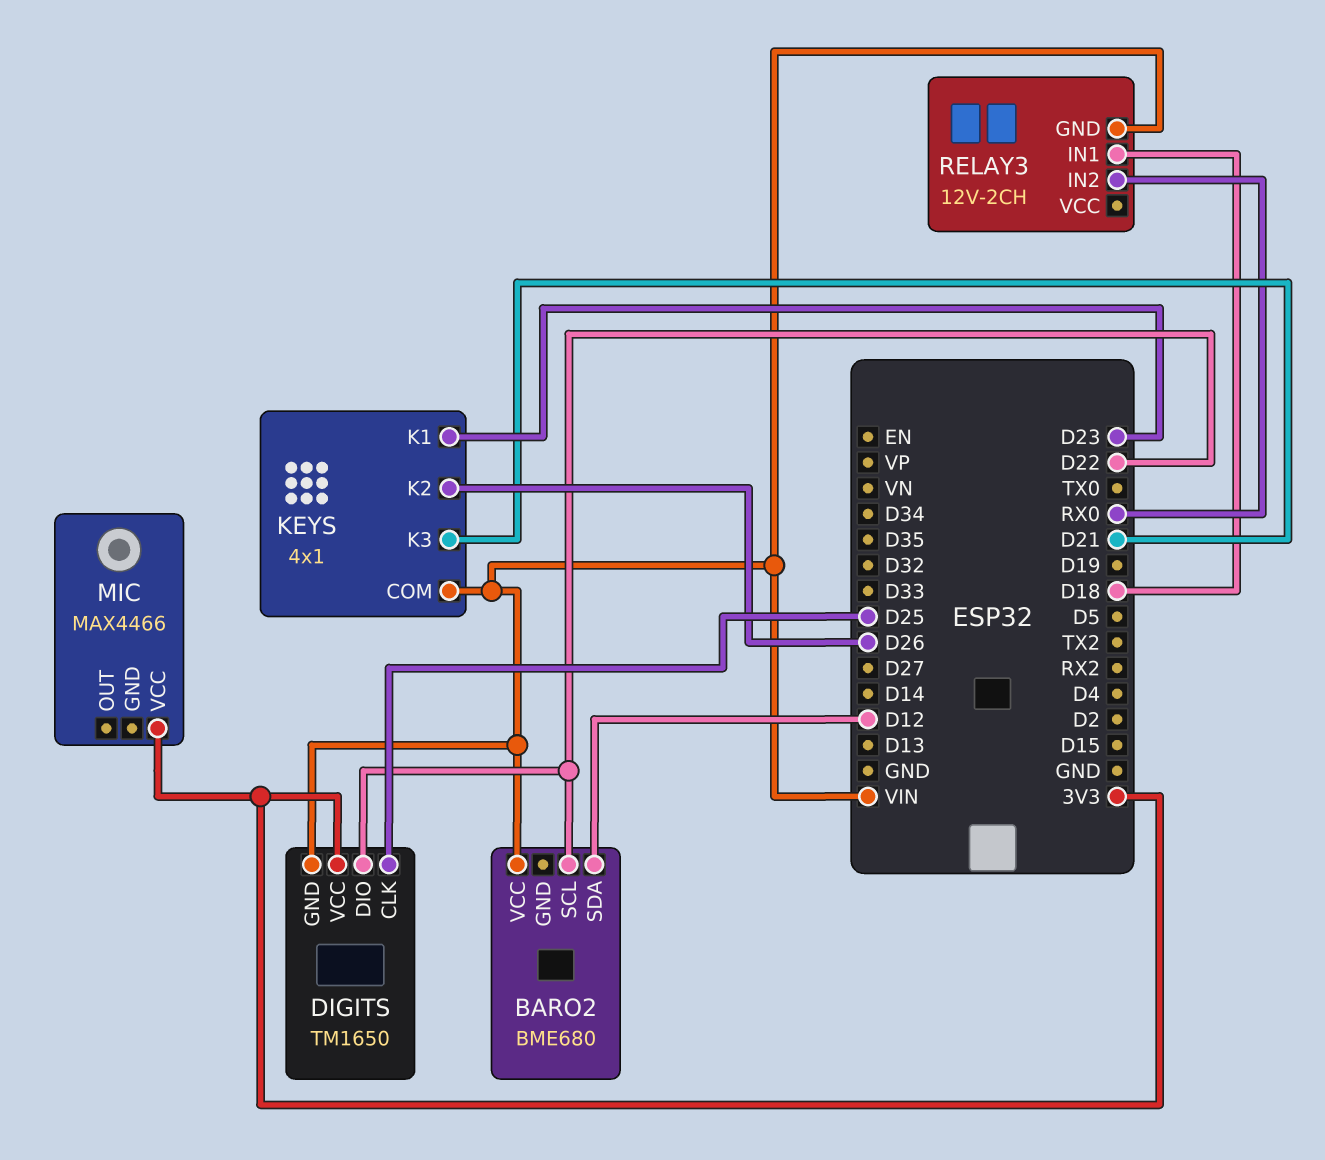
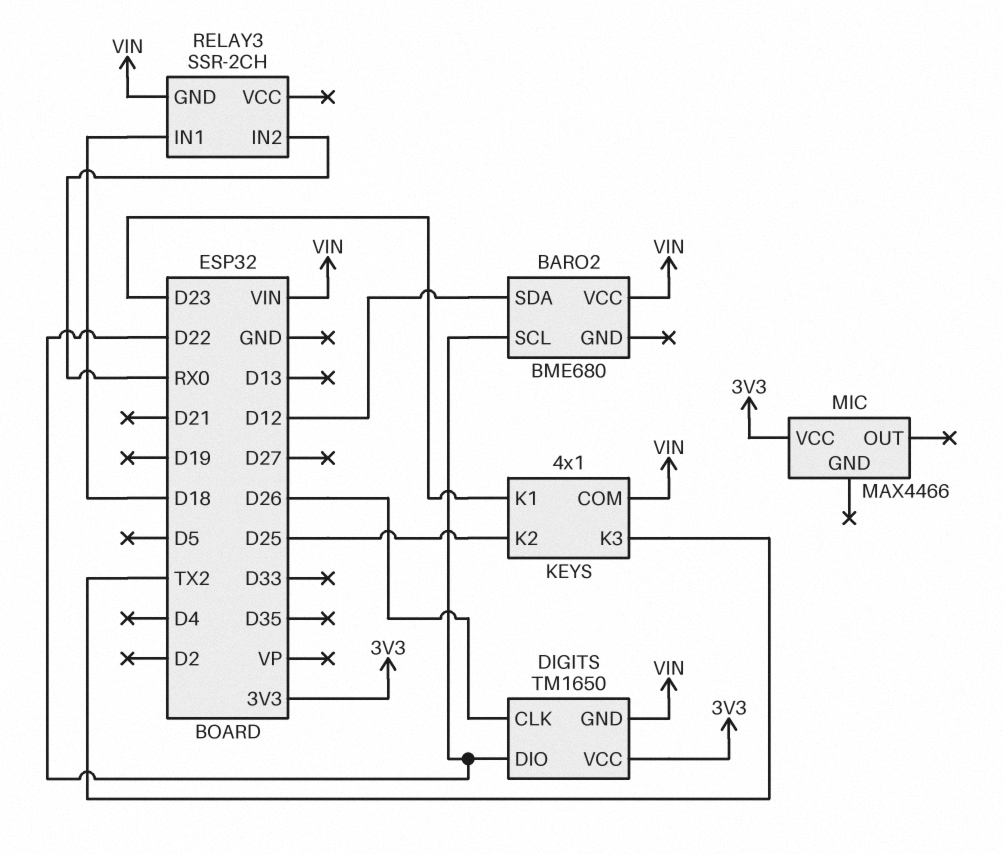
DIGITS pin CLK: D25 -> D26
KEYS pin K2: D26 -> D25
KEYS pin K3: D21 -> TX2
RELAY3: 12V-2CH -> SSR-2CH

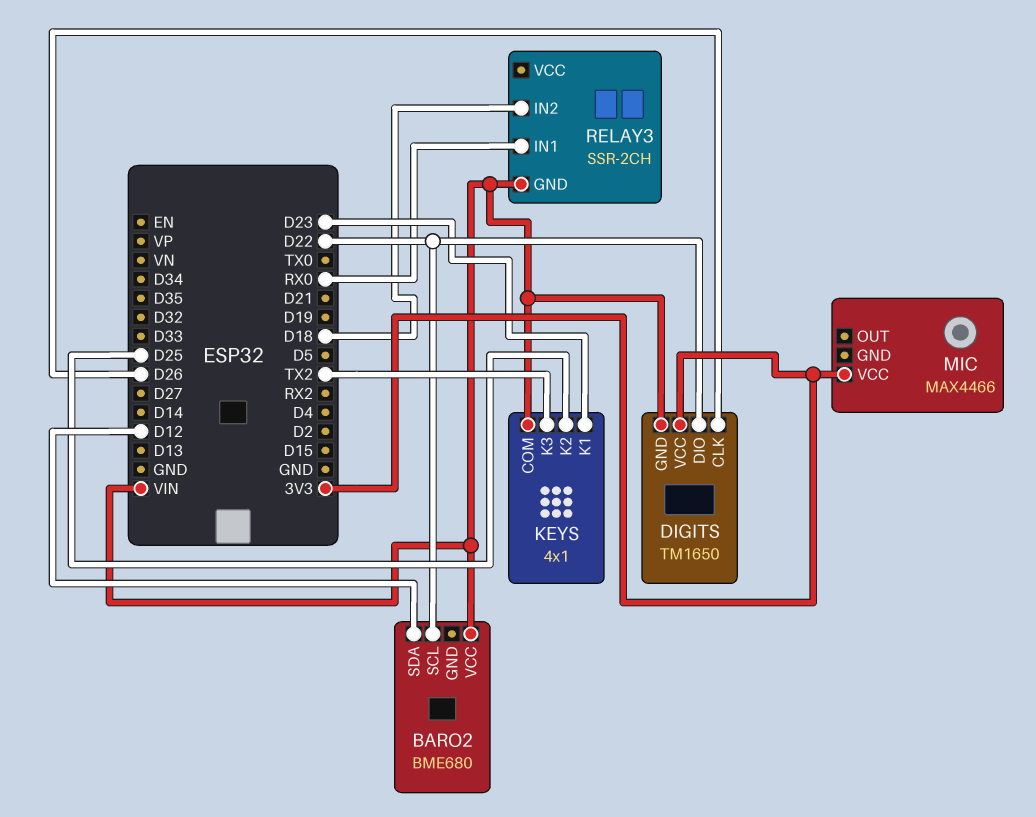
RELAY3 pin IN1: D18 -> RX0
RELAY3 pin IN2: RX0 -> D18

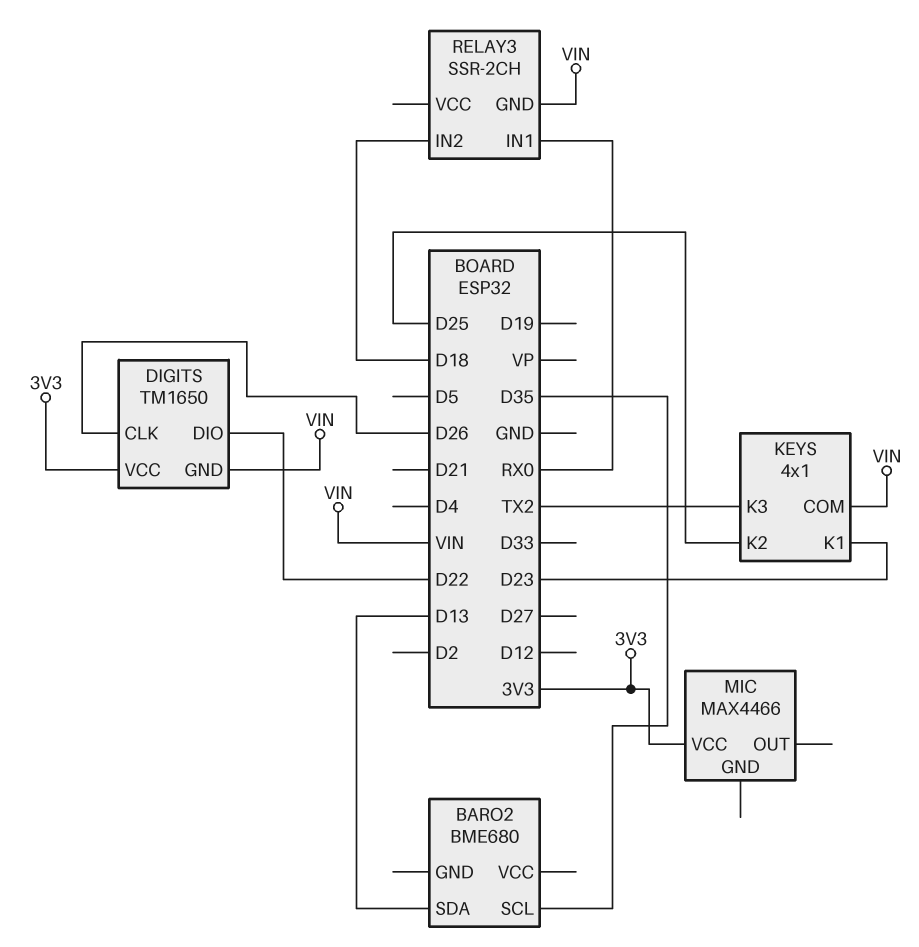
BARO2 pin SCL: D22 -> D35
BARO2 pin SDA: D12 -> D13
BARO2 pin VCC: VIN -> none

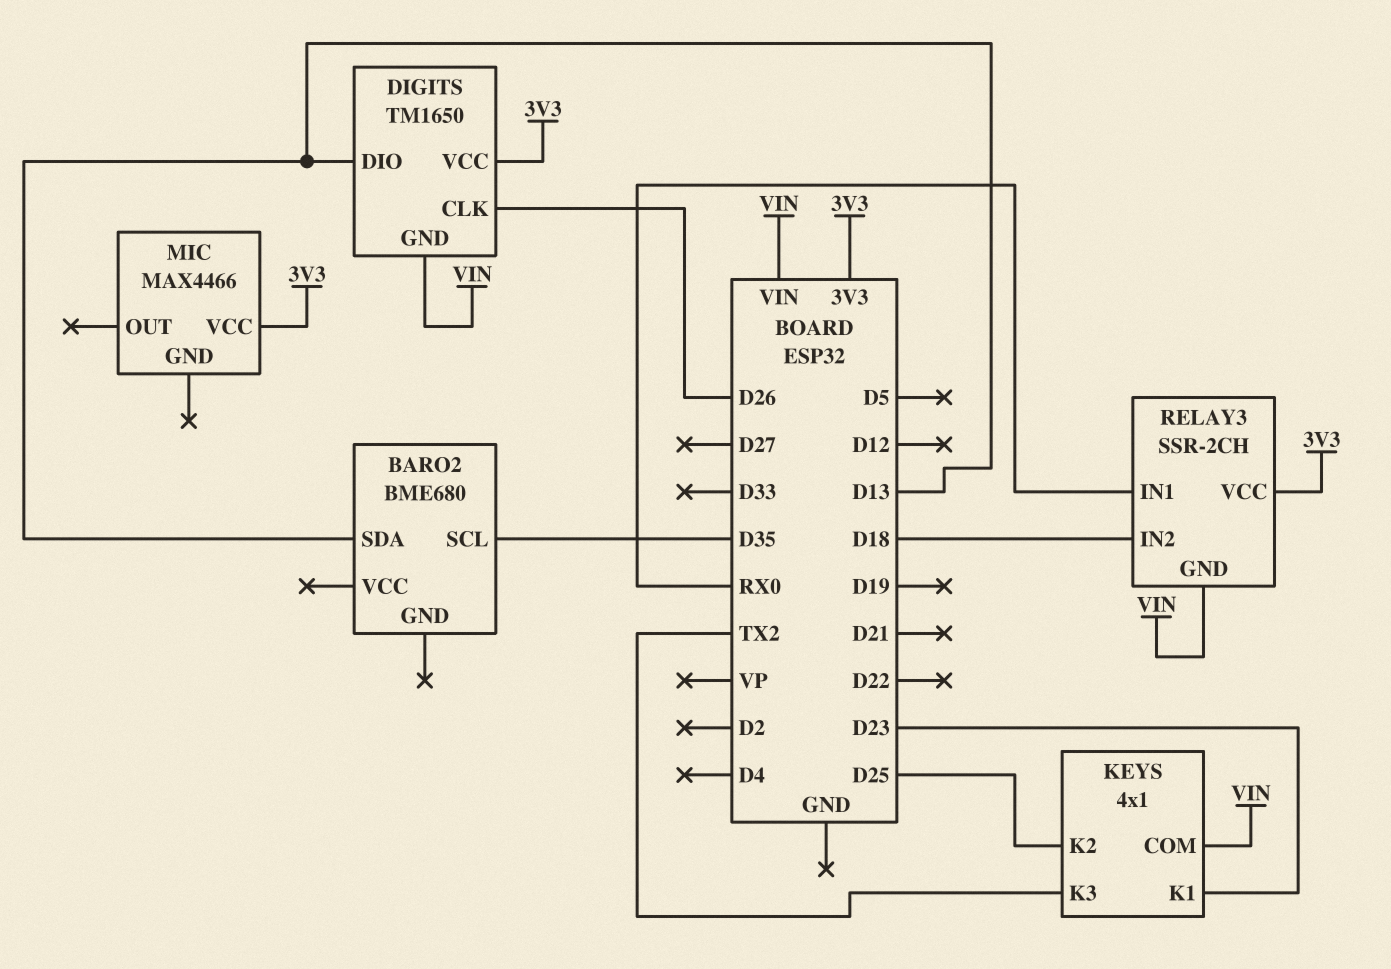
DIGITS pin DIO: D22 -> D13
RELAY3 pin VCC: none -> 3V3

